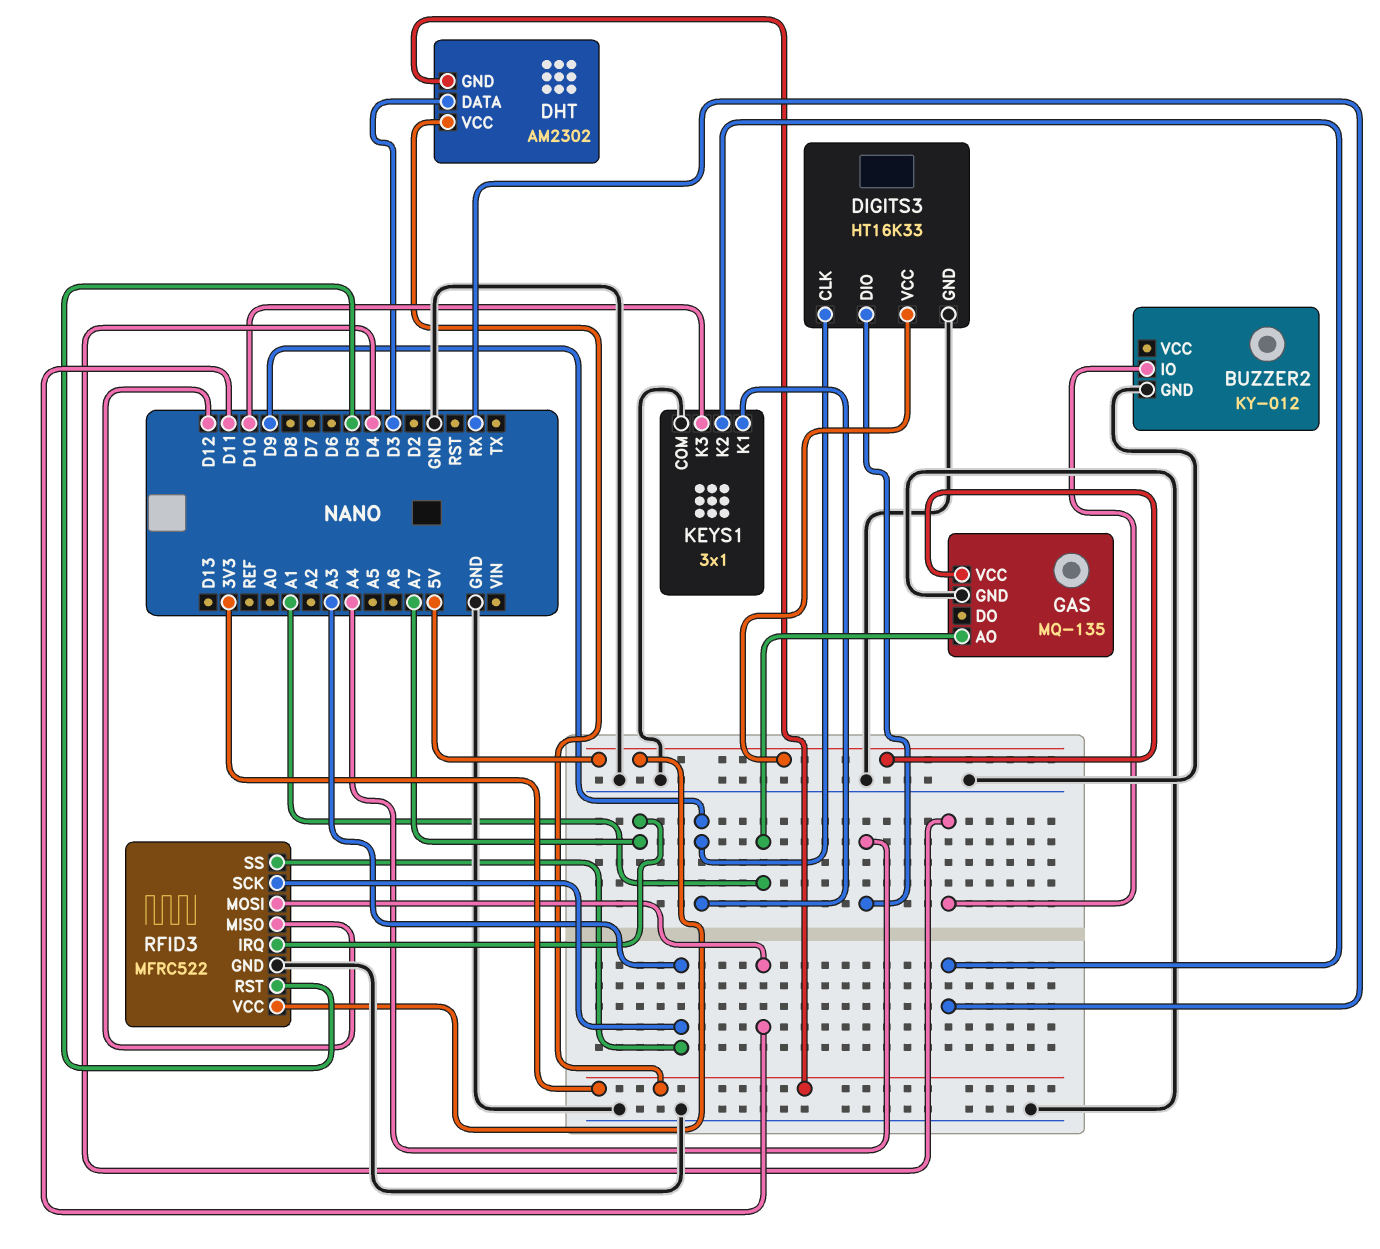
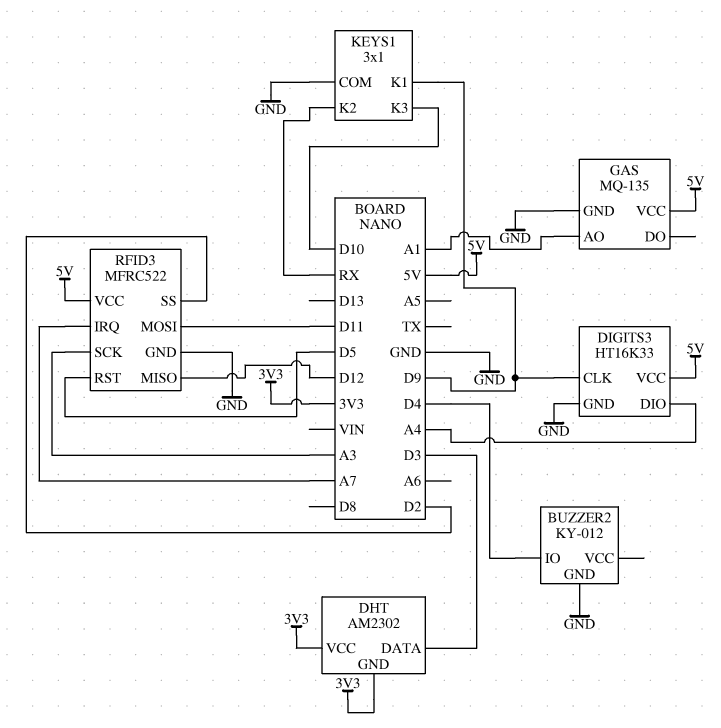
RFID3 pin SS: A3 -> D2

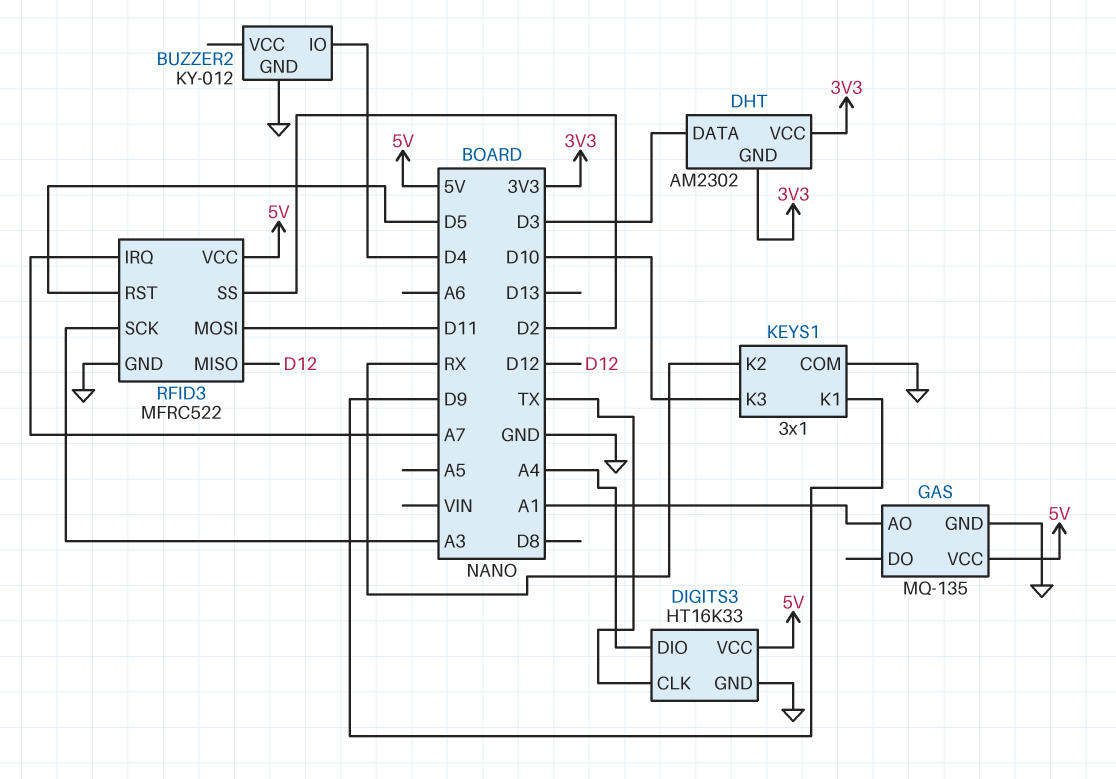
DIGITS3 pin CLK: D9 -> TX

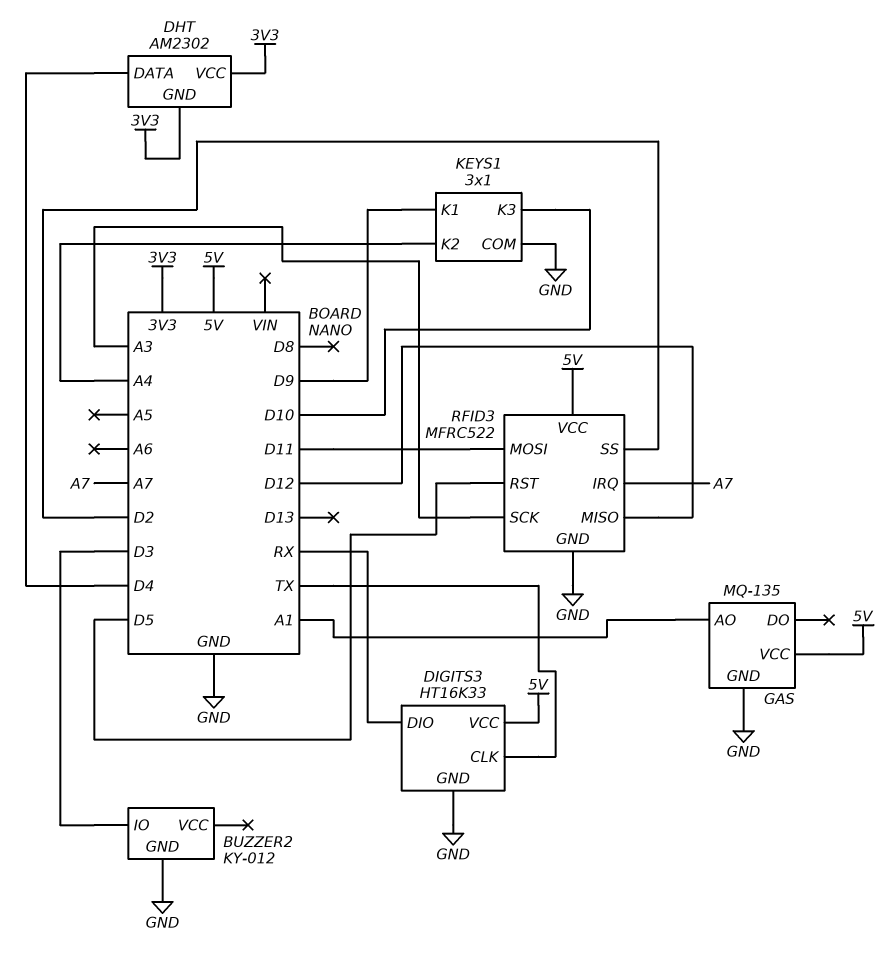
BUZZER2 pin IO: D4 -> D3
DHT pin DATA: D3 -> D4
DIGITS3 pin DIO: A4 -> RX
KEYS1 pin K2: RX -> A4

